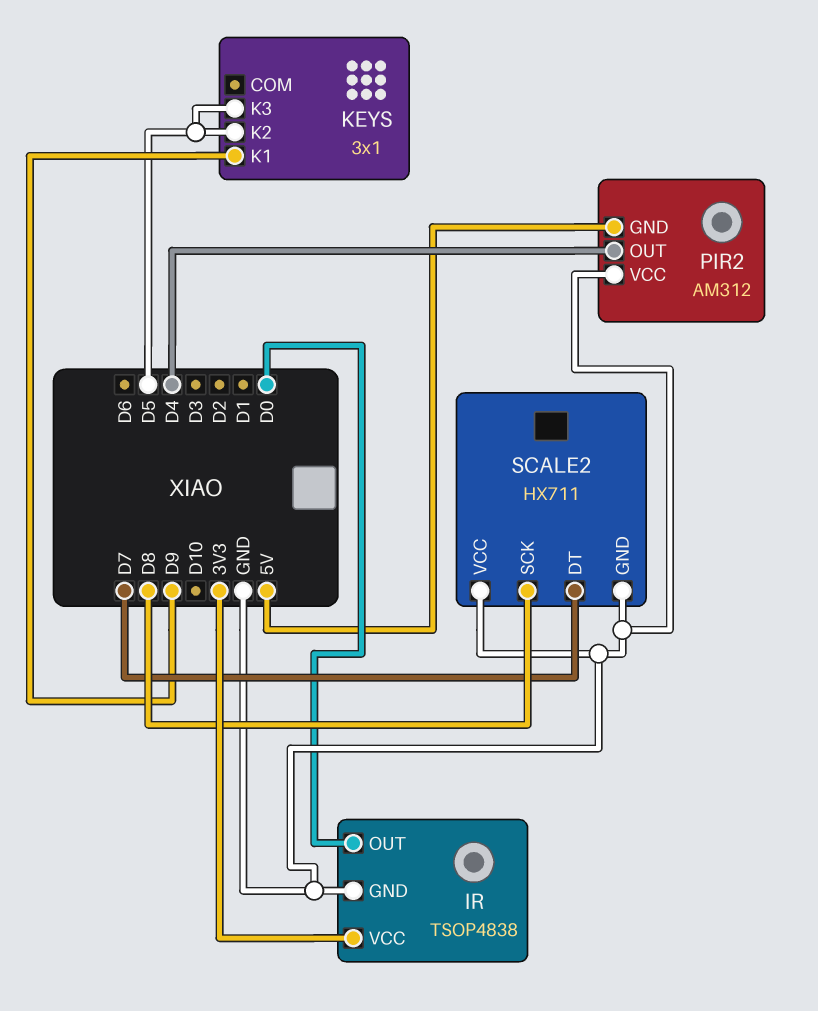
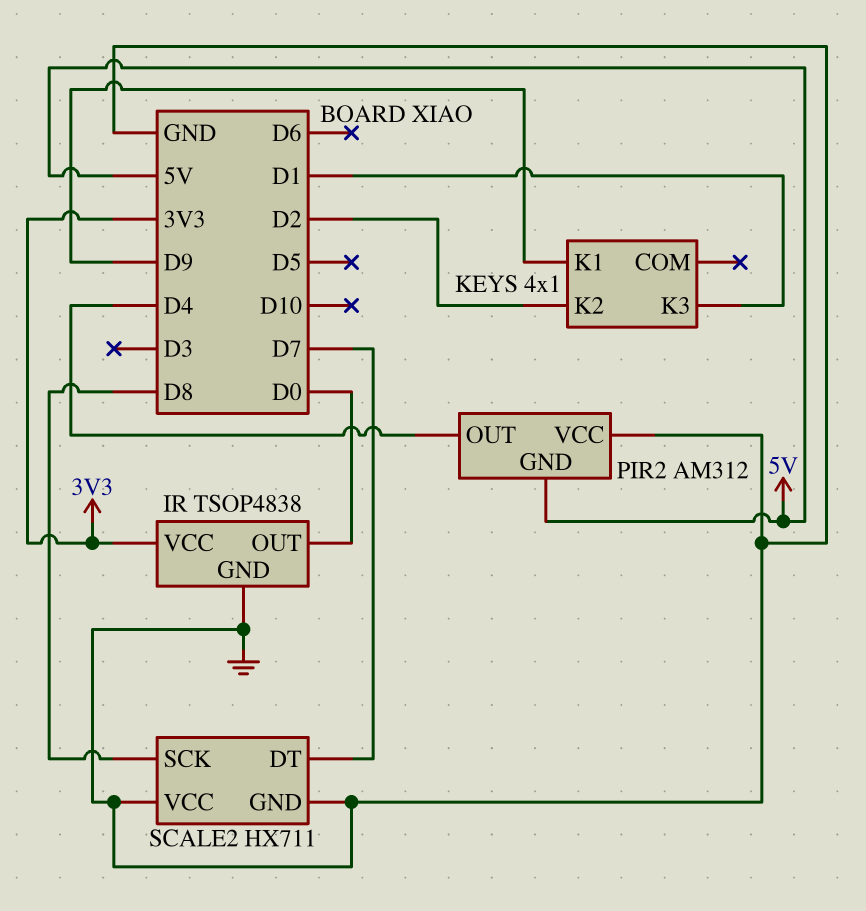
KEYS: 3x1 -> 4x1
KEYS pin K2: D5 -> D2
KEYS pin K3: D5 -> D1

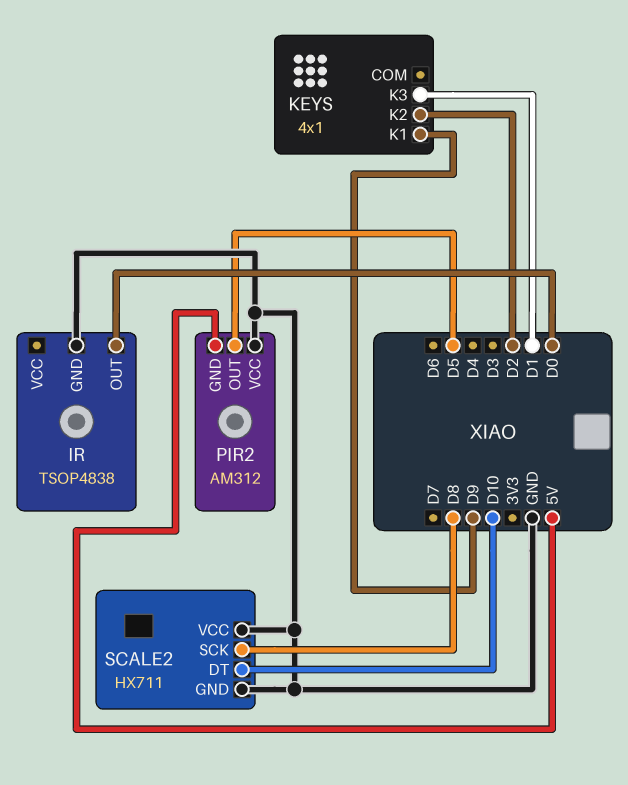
IR pin VCC: 3V3 -> none
PIR2 pin OUT: D4 -> D5
SCALE2 pin DT: D7 -> D10

